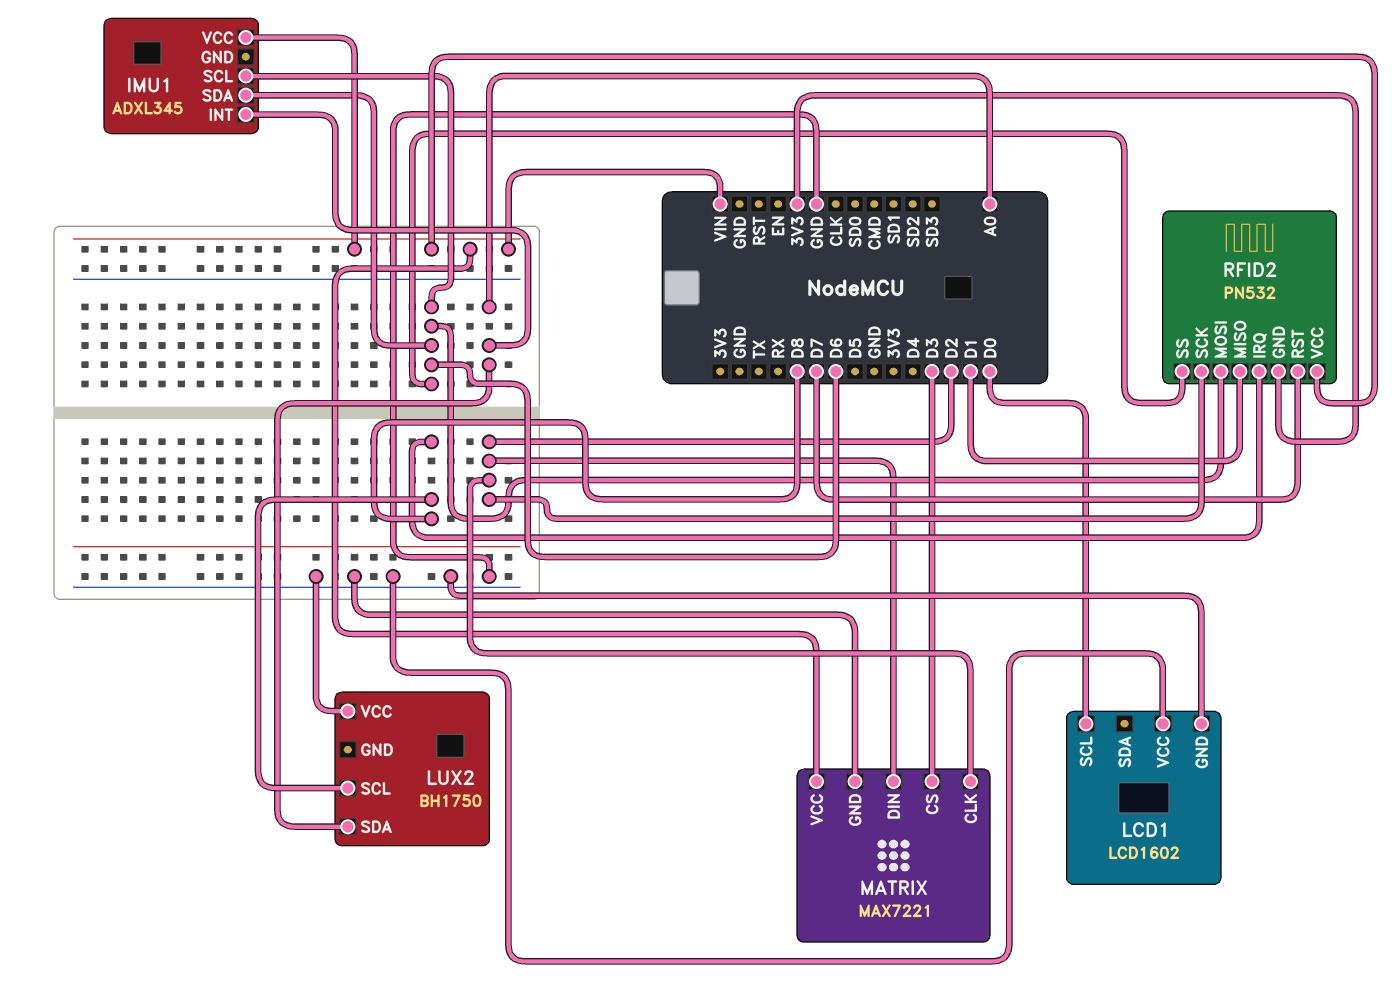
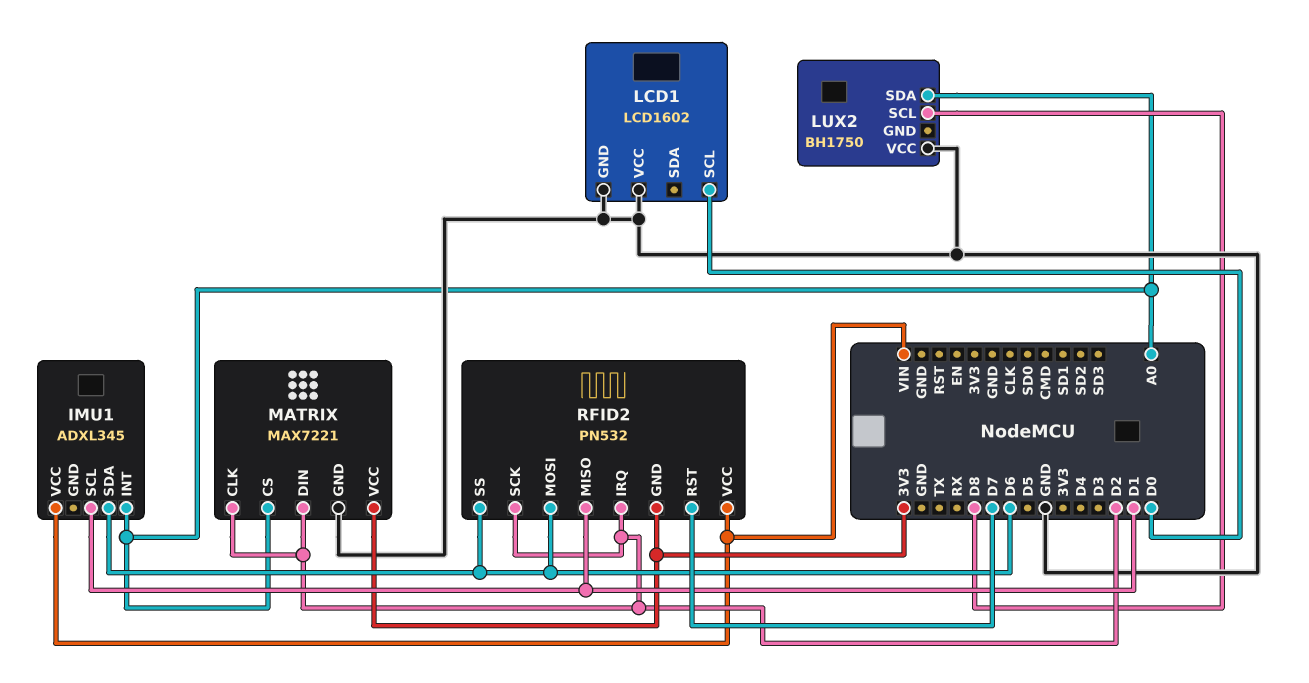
IMU1 pin SCL: D6 -> D1
MATRIX pin CS: D3 -> A0
MATRIX pin VCC: VIN -> 3V3
RFID2 pin IRQ: D8 -> D2

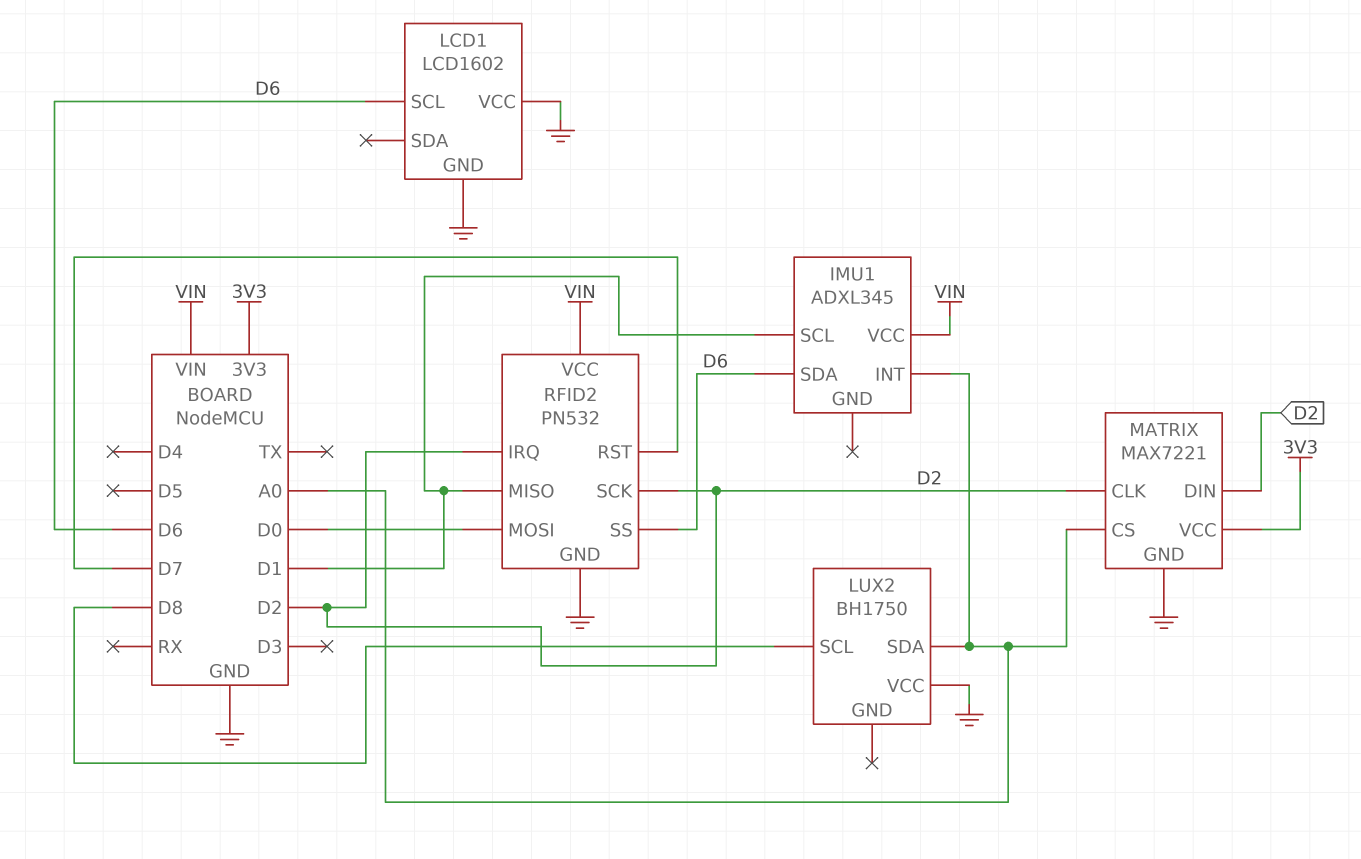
LCD1 pin SCL: D0 -> D6
RFID2 pin GND: 3V3 -> GND
RFID2 pin MOSI: D6 -> D0

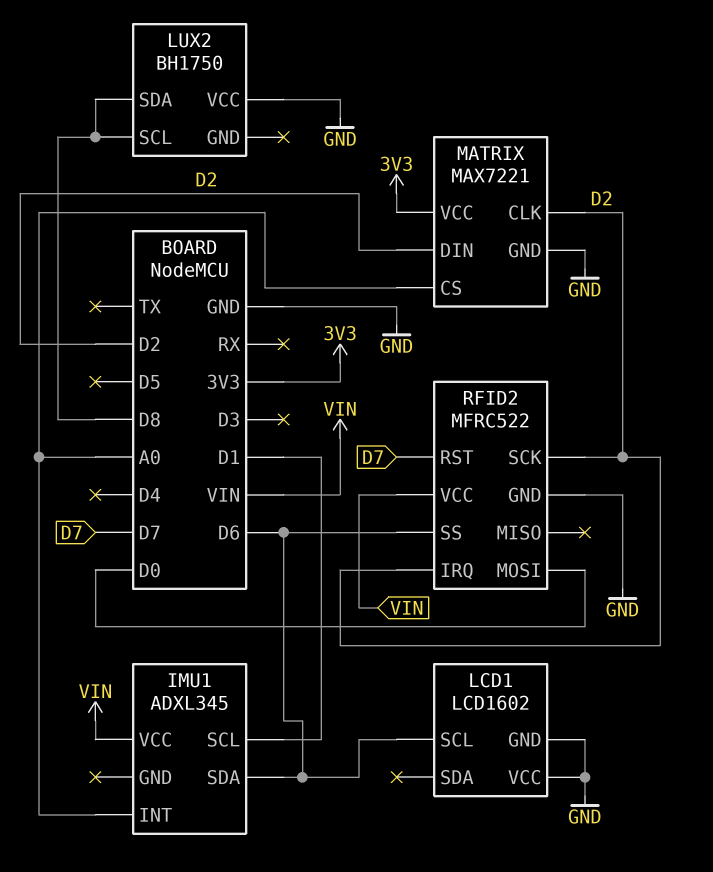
LUX2 pin SDA: A0 -> D8
RFID2: PN532 -> MFRC522
RFID2 pin MISO: D1 -> none

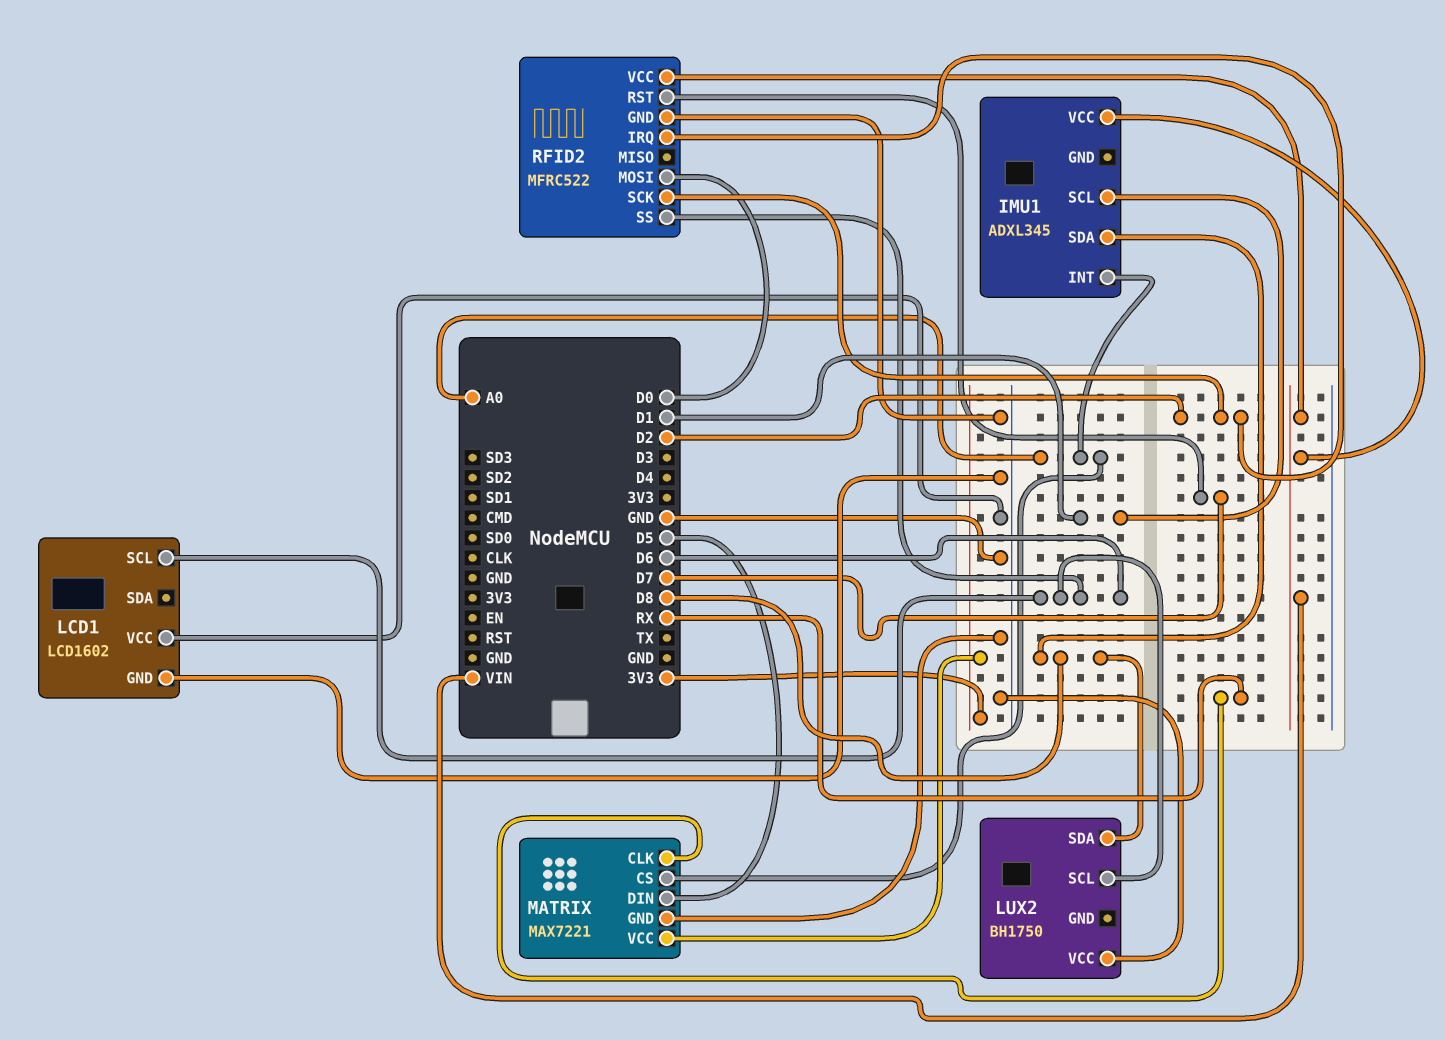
IMU1 pin SDA: D6 -> D8
LUX2 pin SCL: D8 -> D6
MATRIX pin CLK: D2 -> RX
MATRIX pin DIN: D2 -> D5

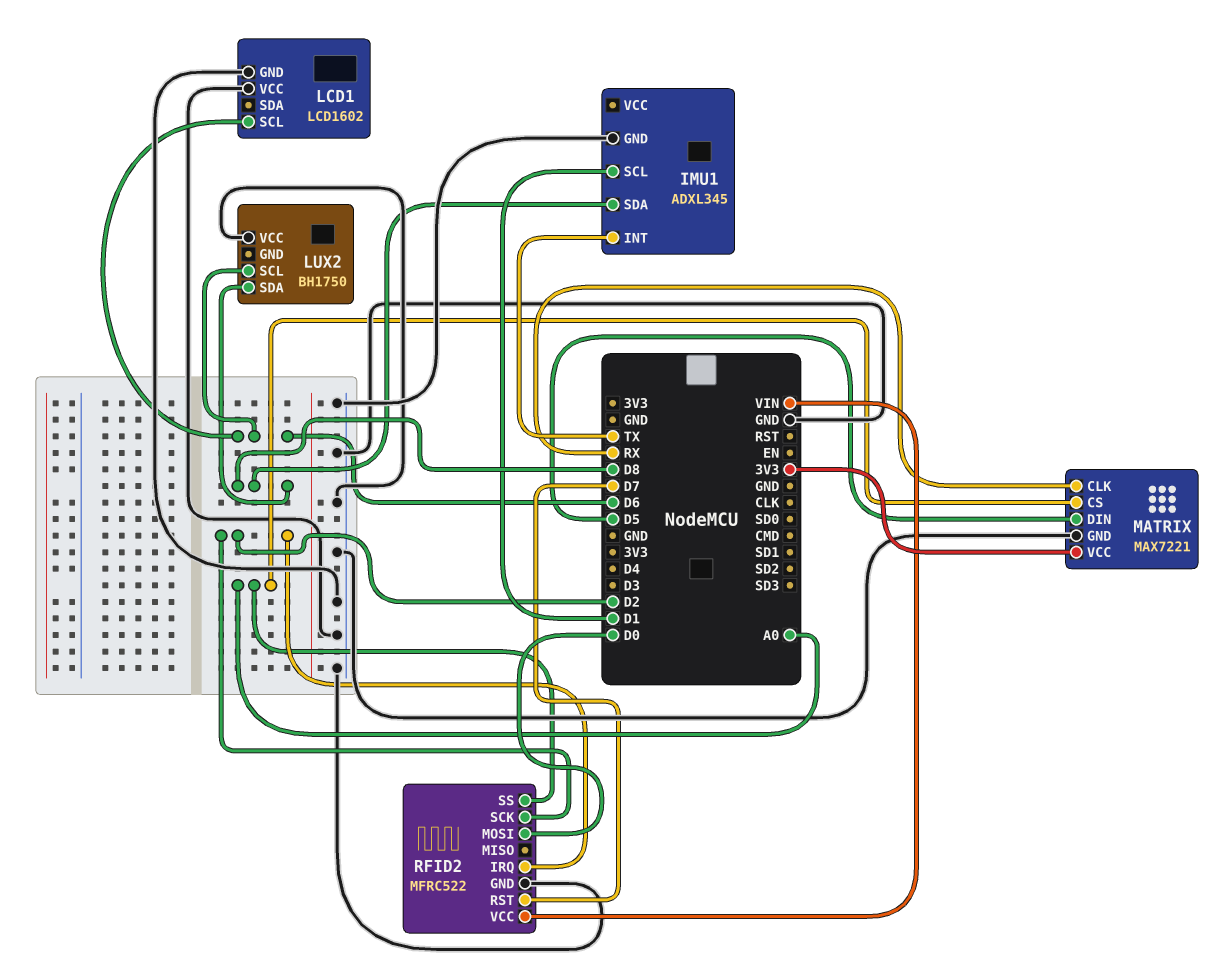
IMU1 pin GND: none -> GND
IMU1 pin INT: A0 -> TX
IMU1 pin VCC: VIN -> none
RFID2 pin SS: D6 -> A0

